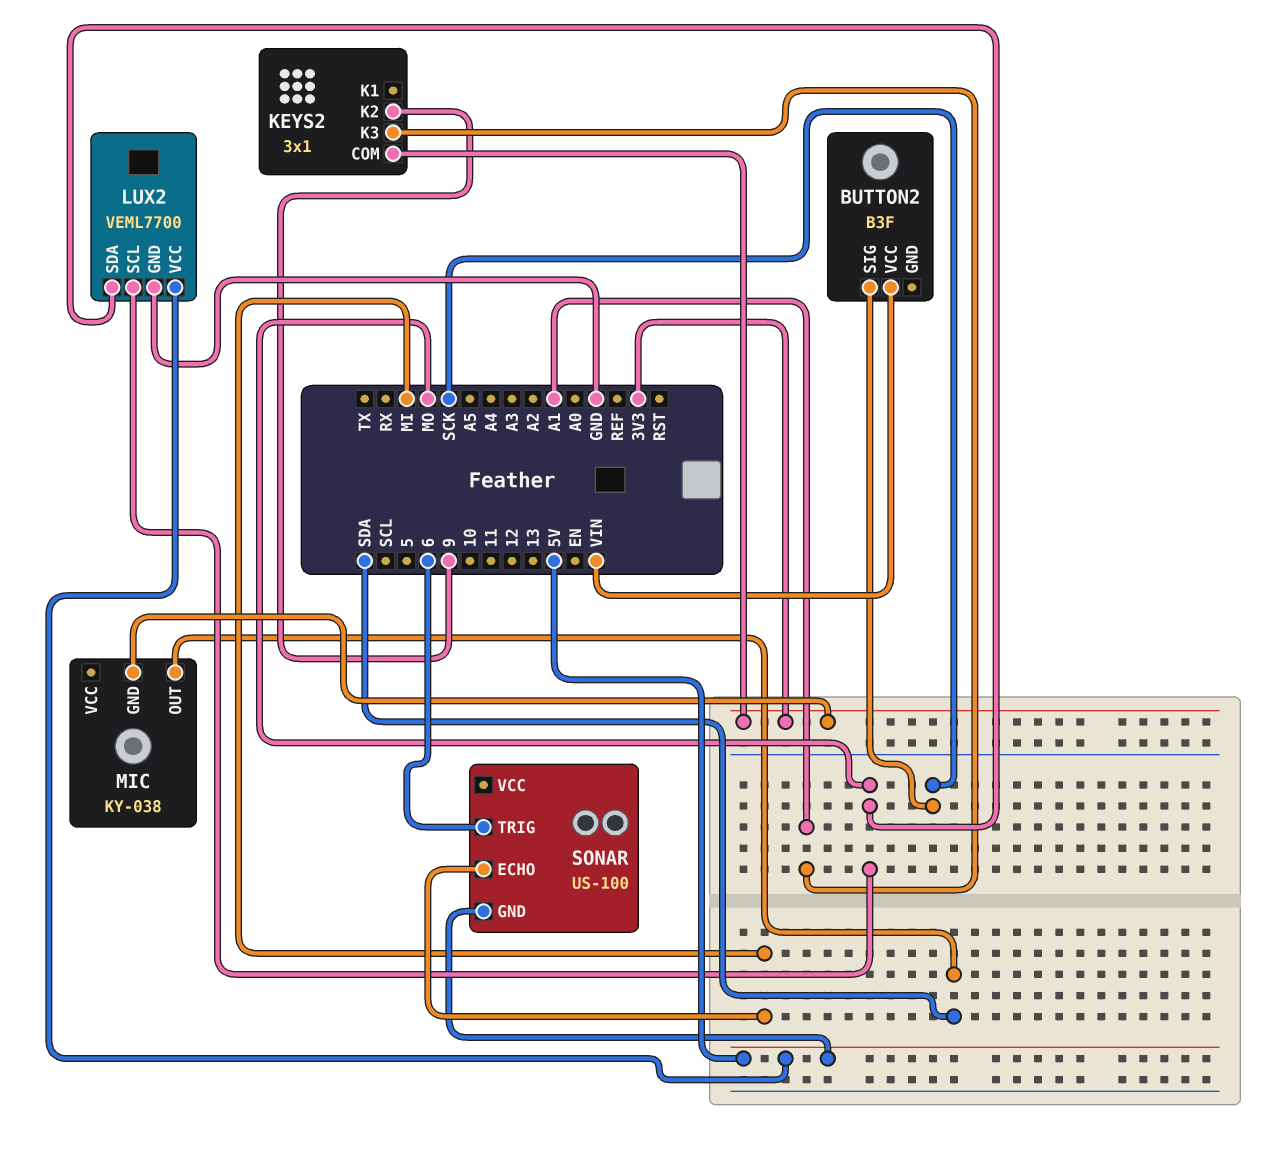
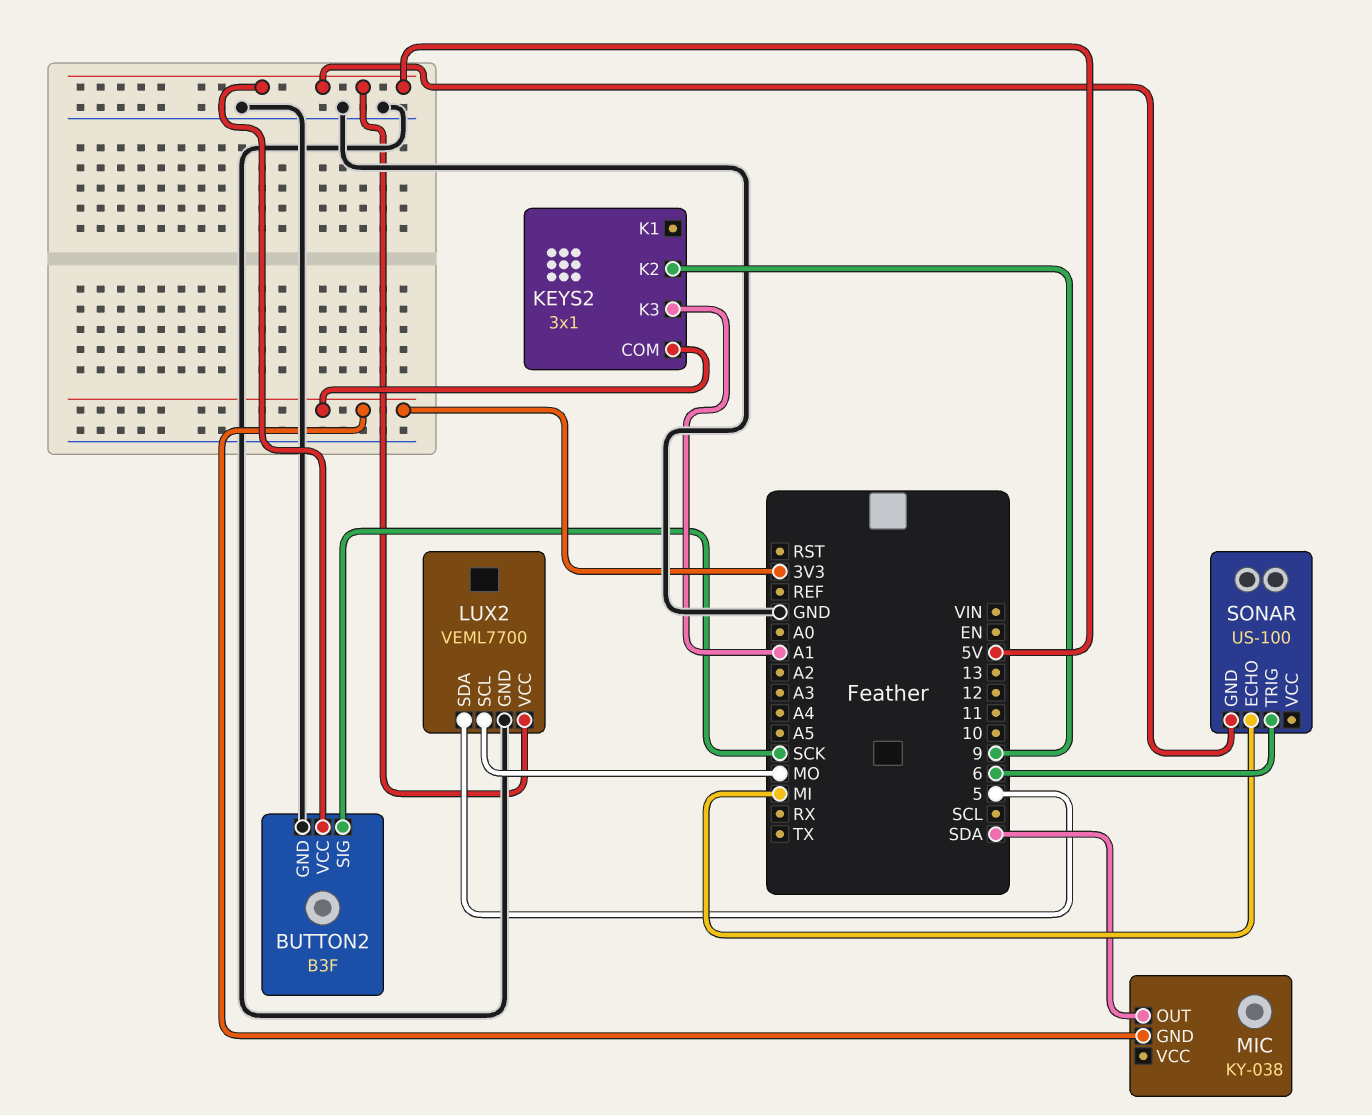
BUTTON2 pin GND: none -> GND
BUTTON2 pin VCC: VIN -> 5V
LUX2 pin SDA: MO -> 5

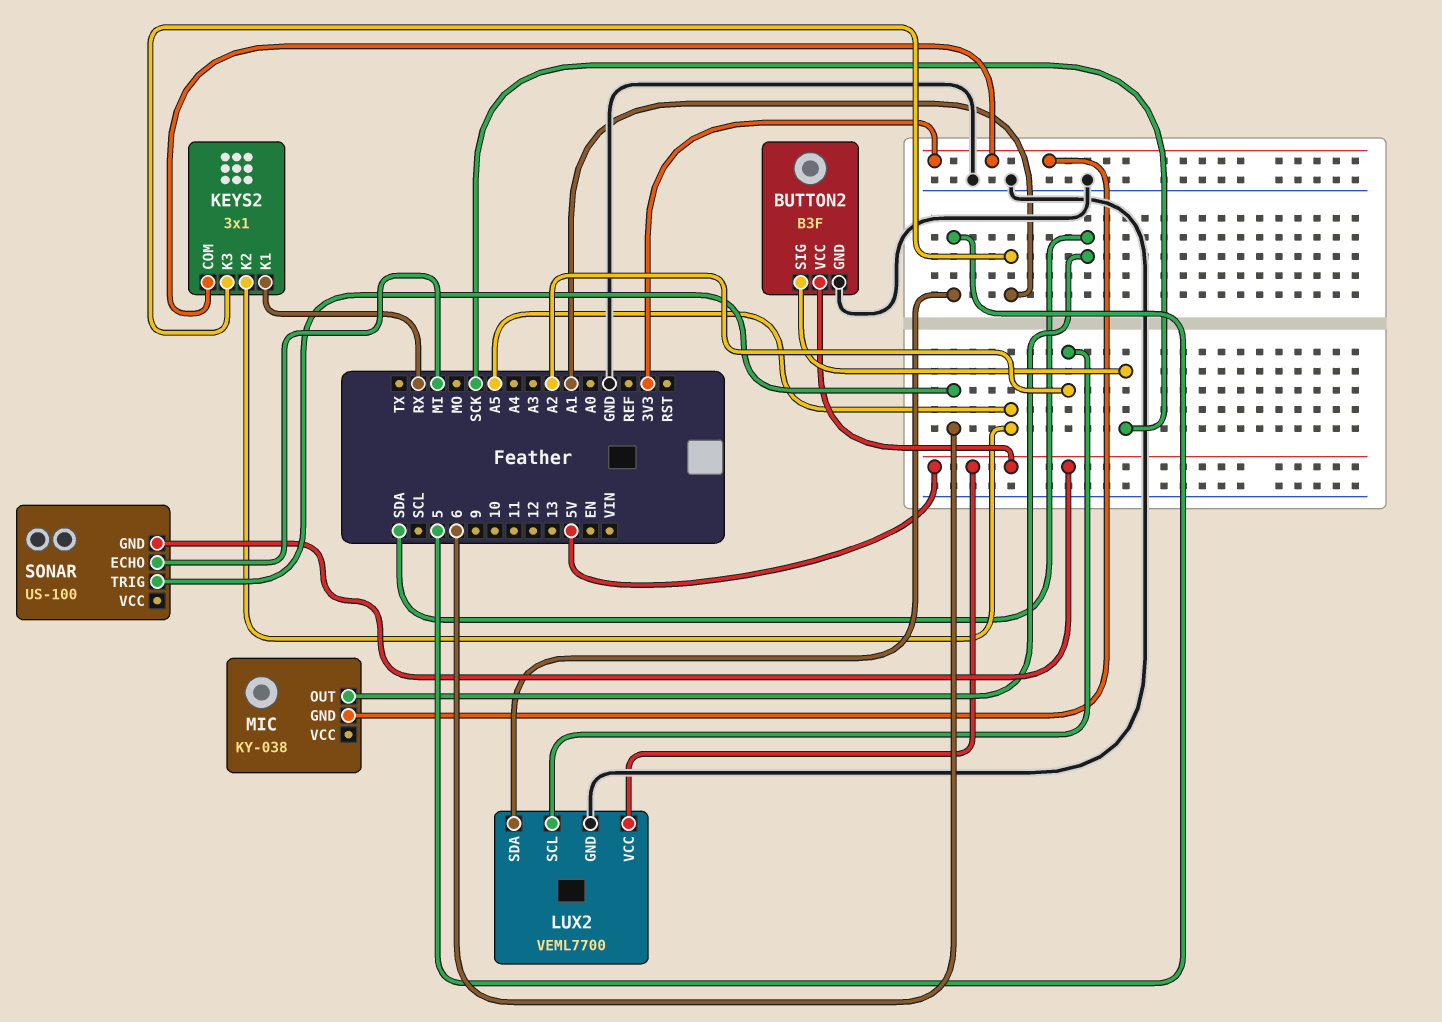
KEYS2 pin K1: none -> RX
KEYS2 pin K2: 9 -> A5
LUX2 pin SCL: MO -> A2

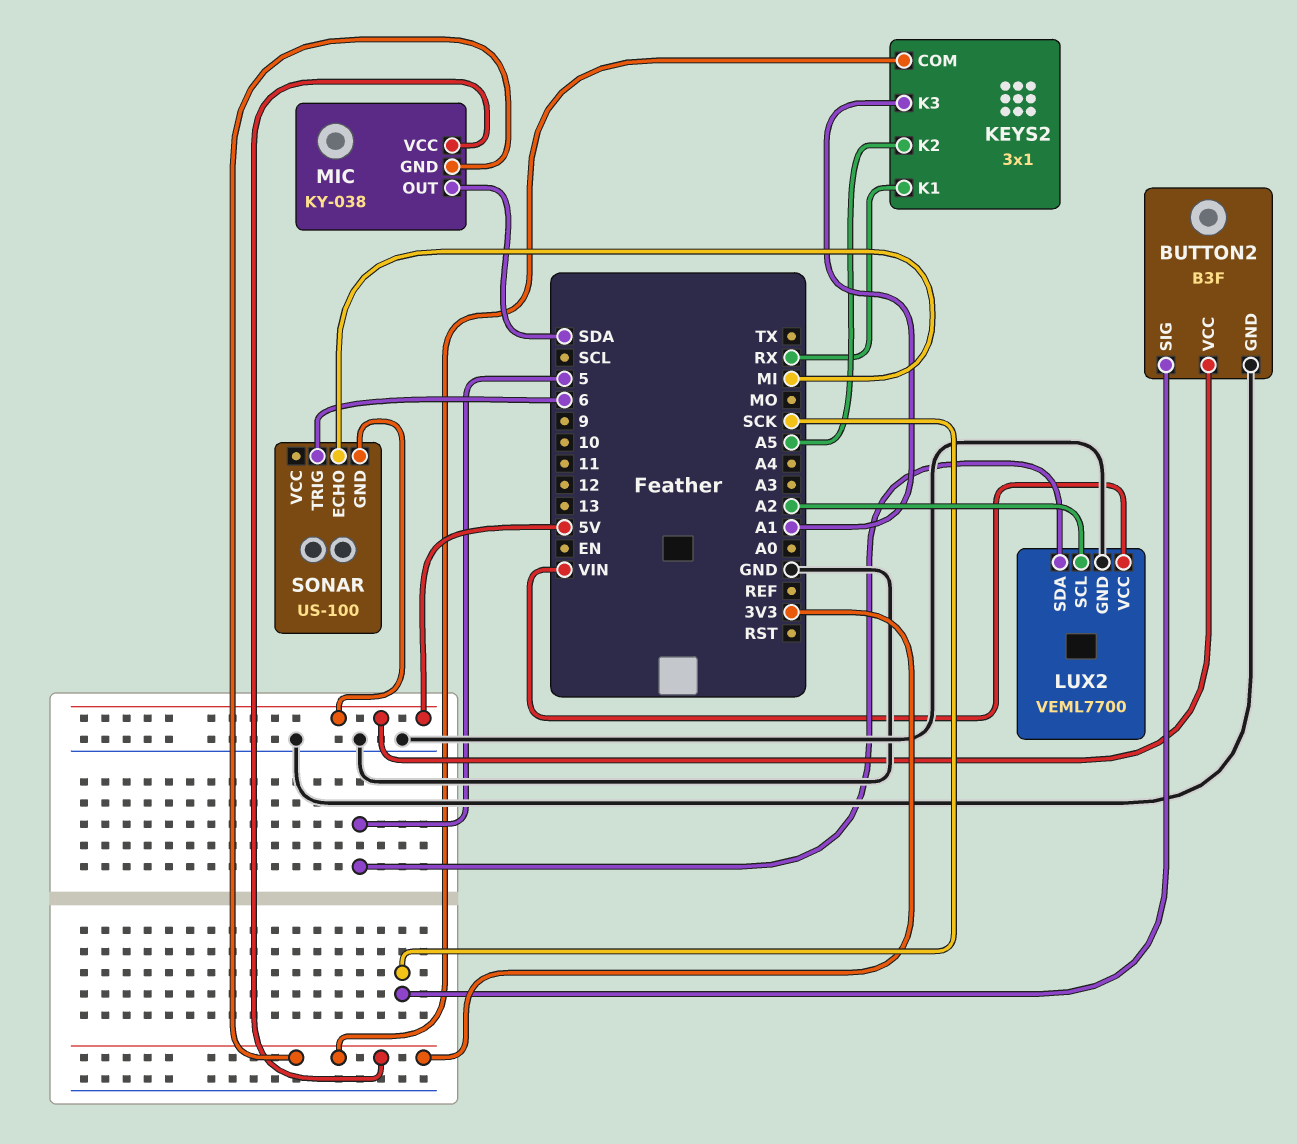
LUX2 pin VCC: 5V -> VIN
MIC pin VCC: none -> 3V3

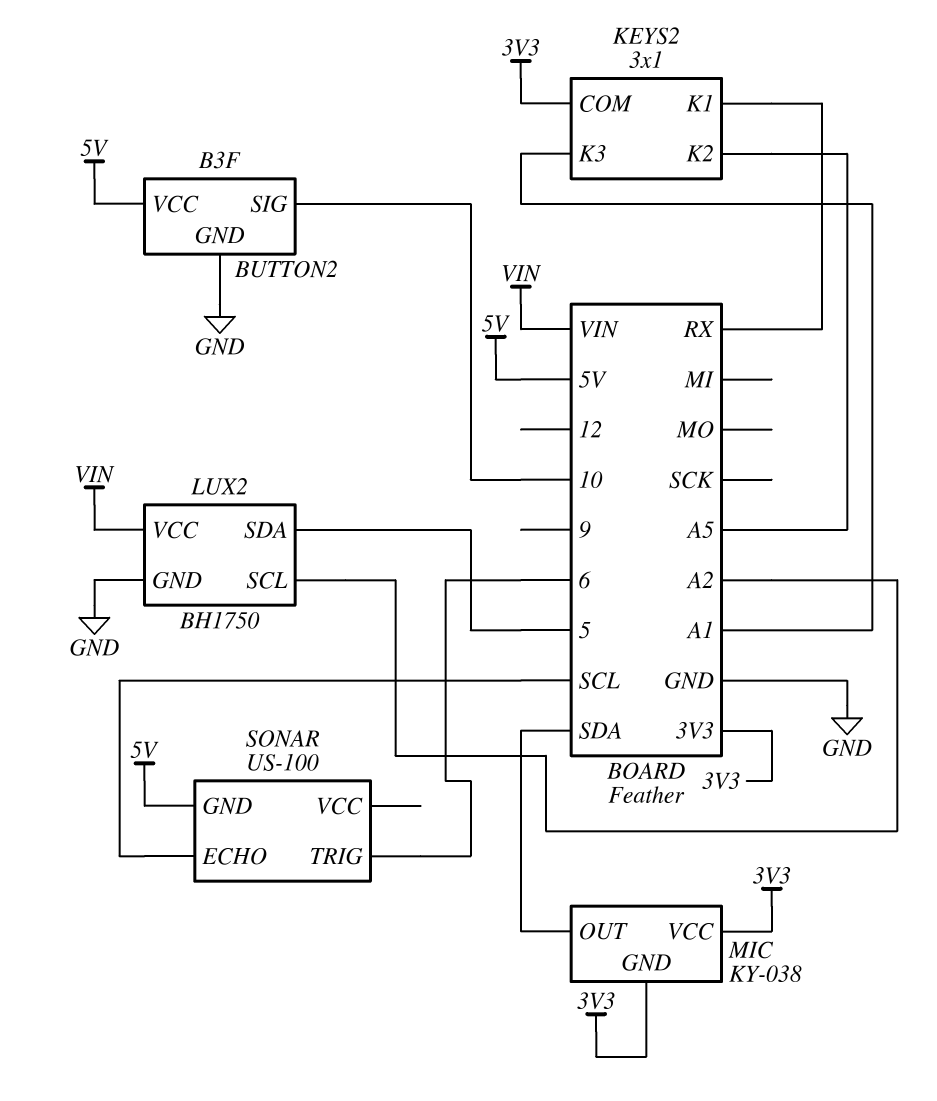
BUTTON2 pin SIG: SCK -> 10
LUX2: VEML7700 -> BH1750
SONAR pin ECHO: MI -> SCL

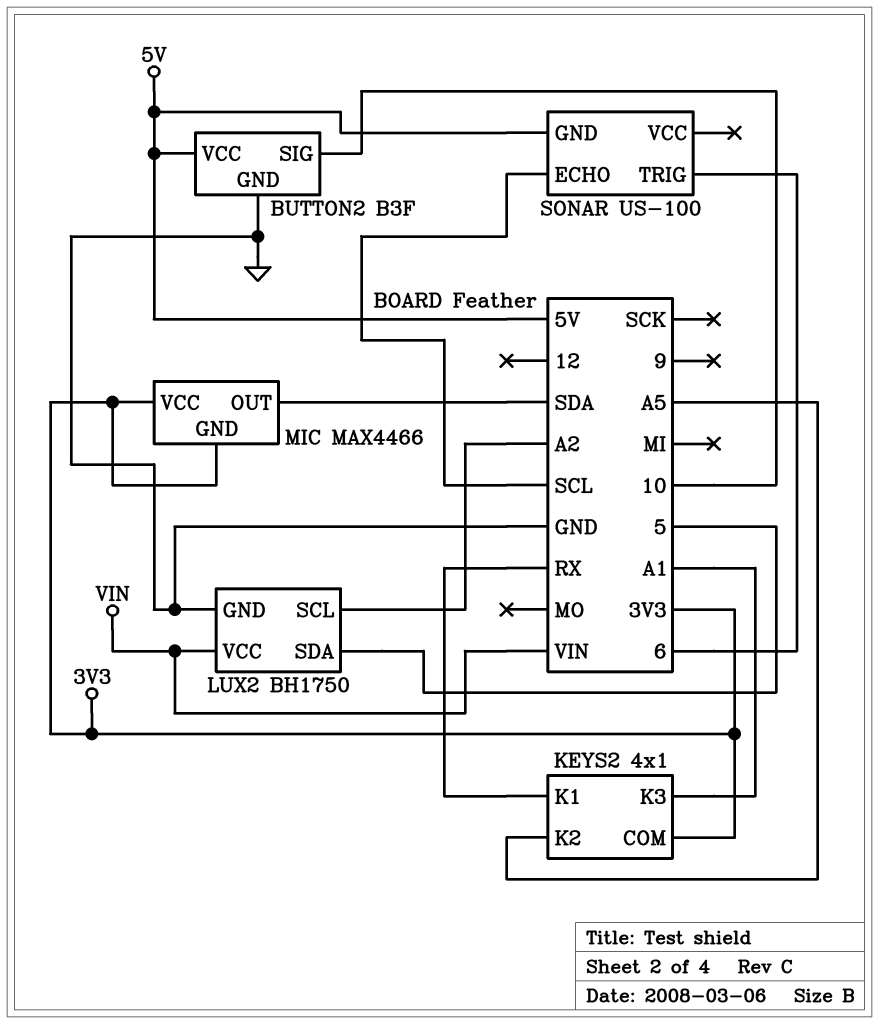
KEYS2: 3x1 -> 4x1
MIC: KY-038 -> MAX4466

